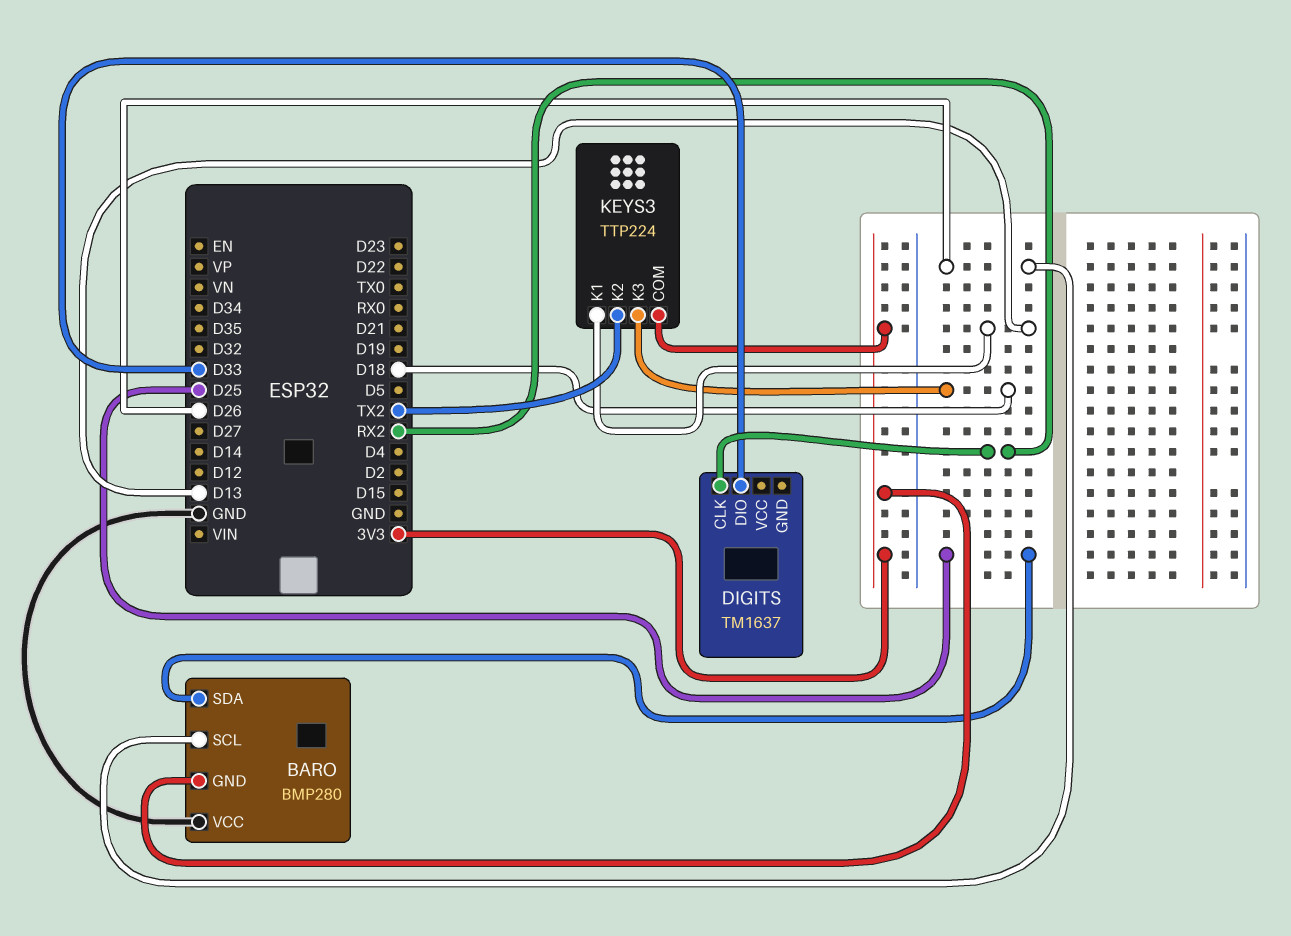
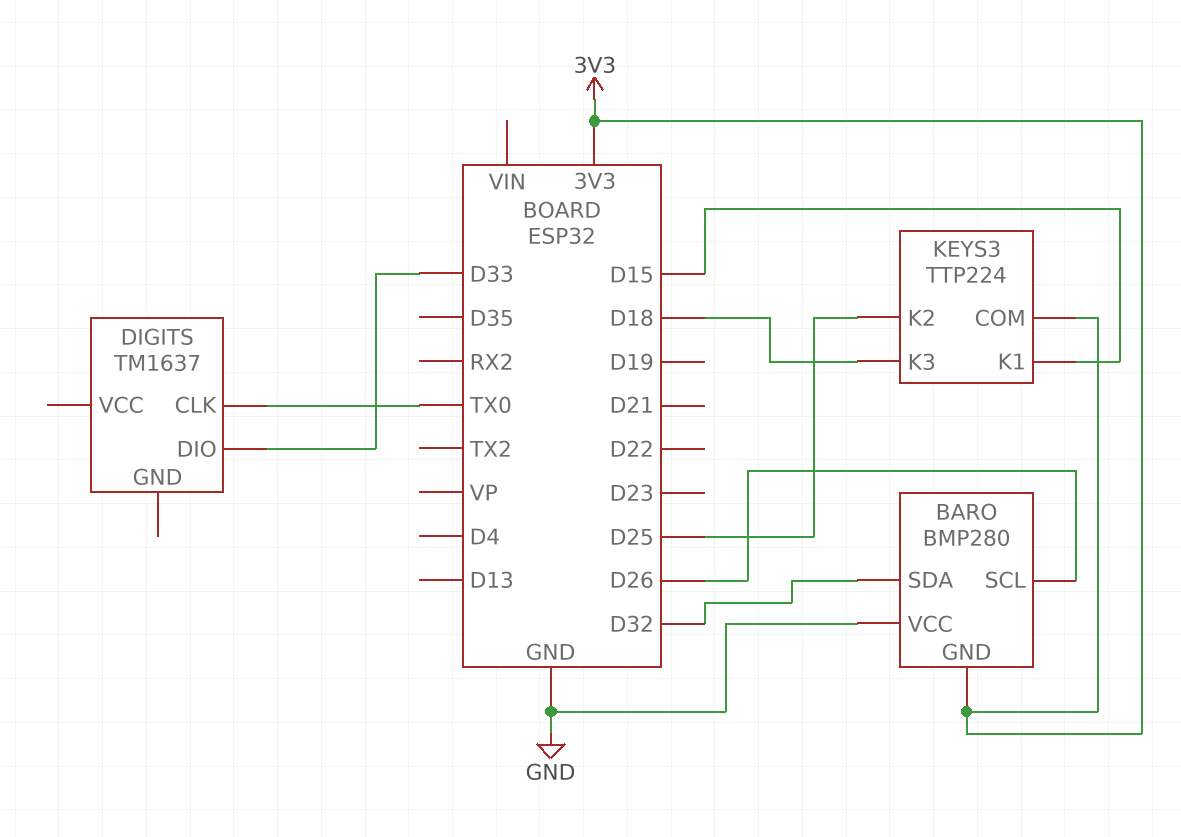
BARO pin SDA: D25 -> D32
DIGITS pin CLK: RX2 -> TX0
KEYS3 pin K1: D13 -> D15
KEYS3 pin K2: TX2 -> D25

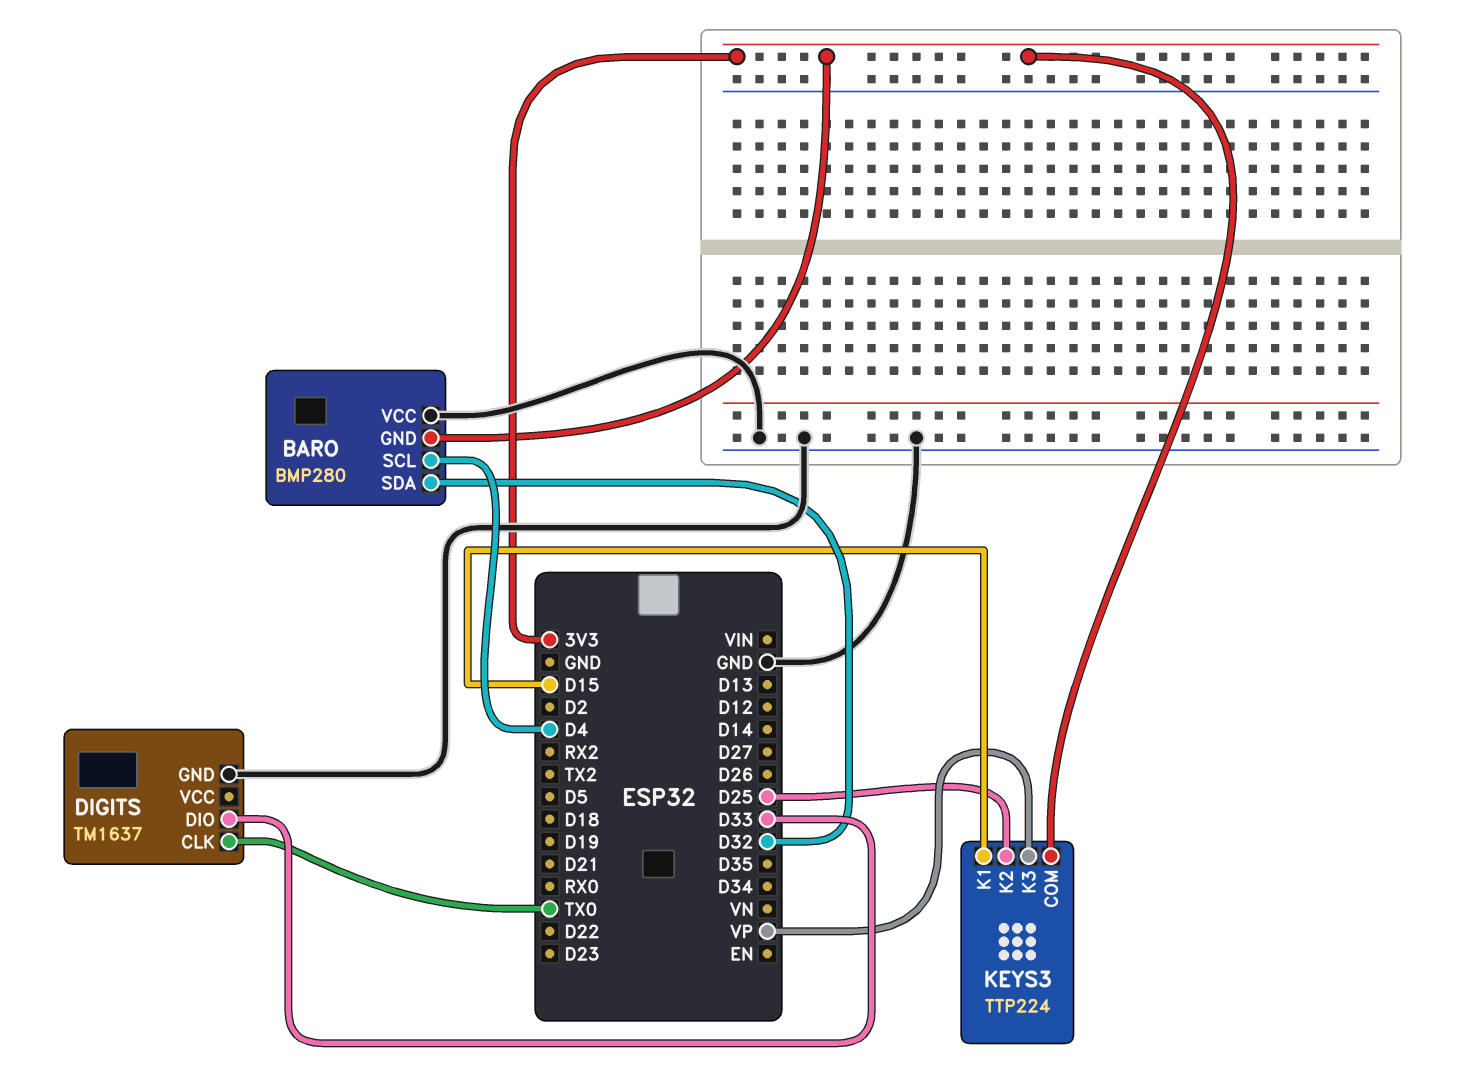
BARO pin SCL: D26 -> D4
DIGITS pin GND: none -> GND
KEYS3 pin K3: D18 -> VP

